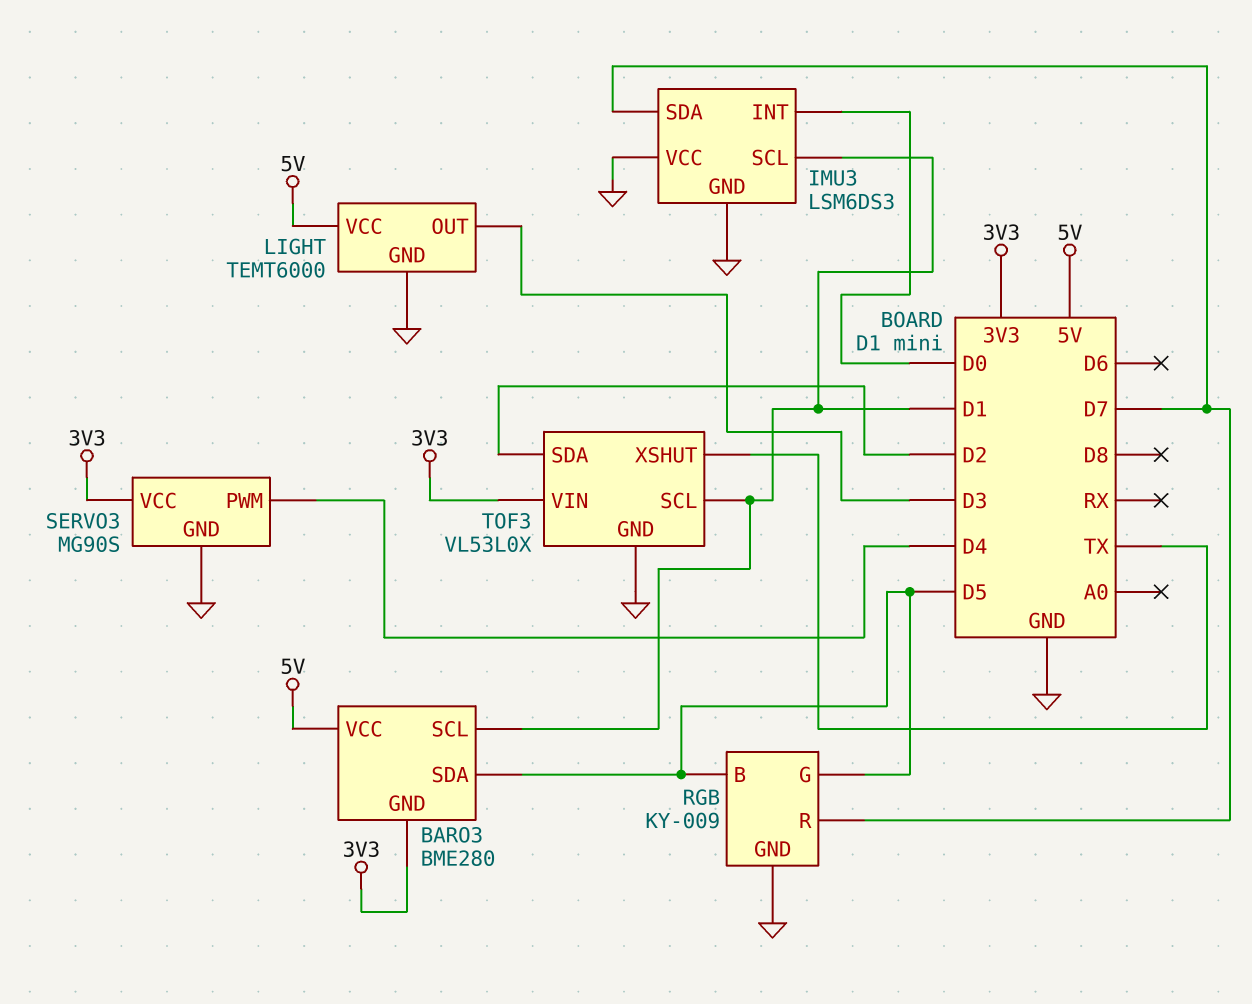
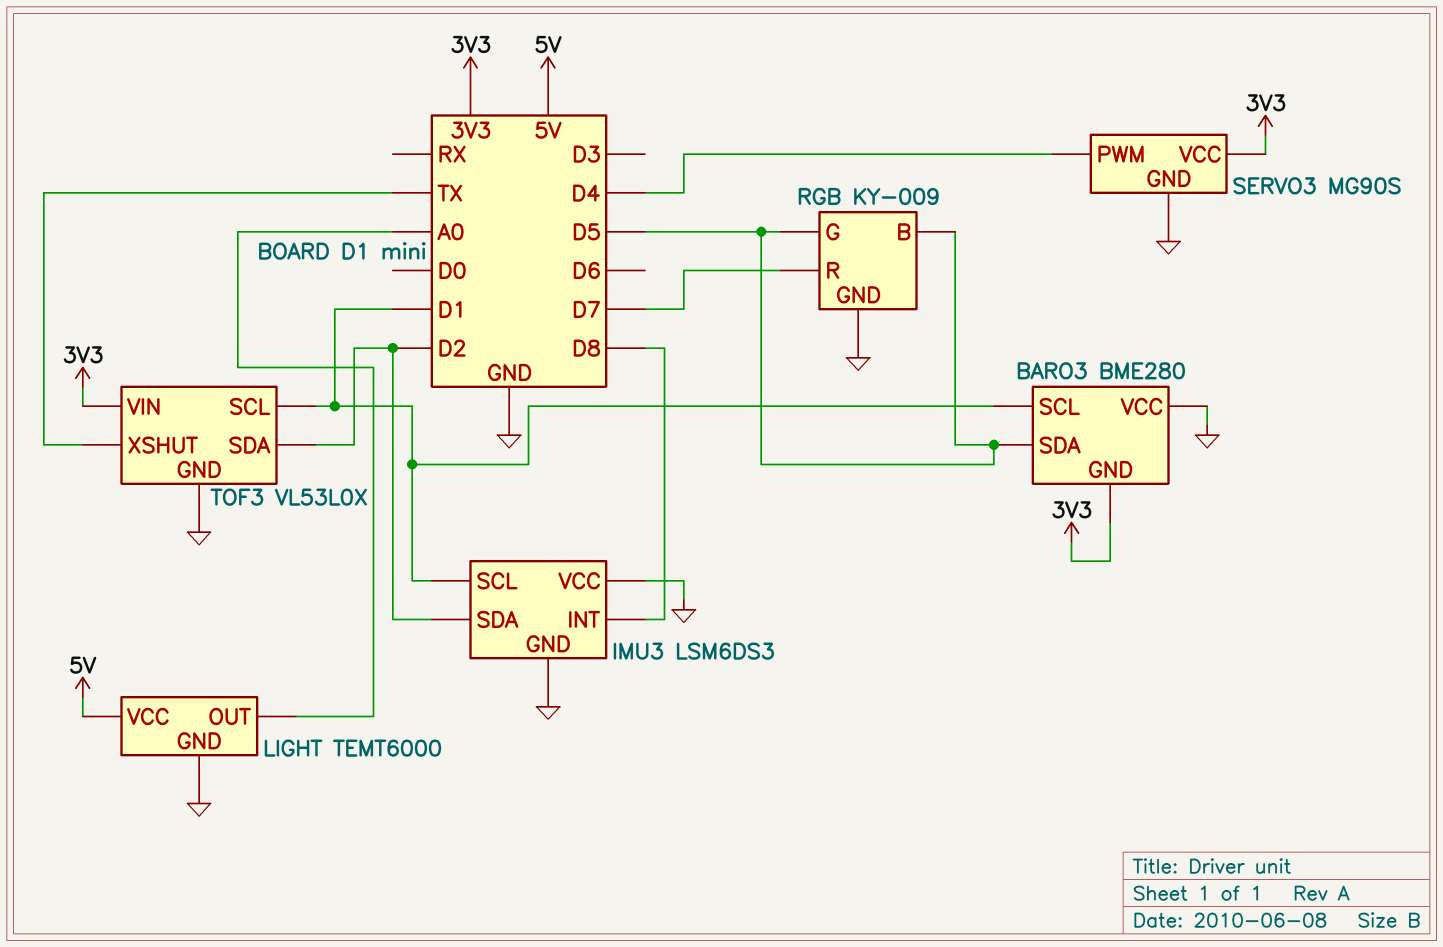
BARO3 pin VCC: 5V -> GND
IMU3 pin INT: D0 -> D8
IMU3 pin SDA: D7 -> D2
LIGHT pin OUT: D3 -> A0

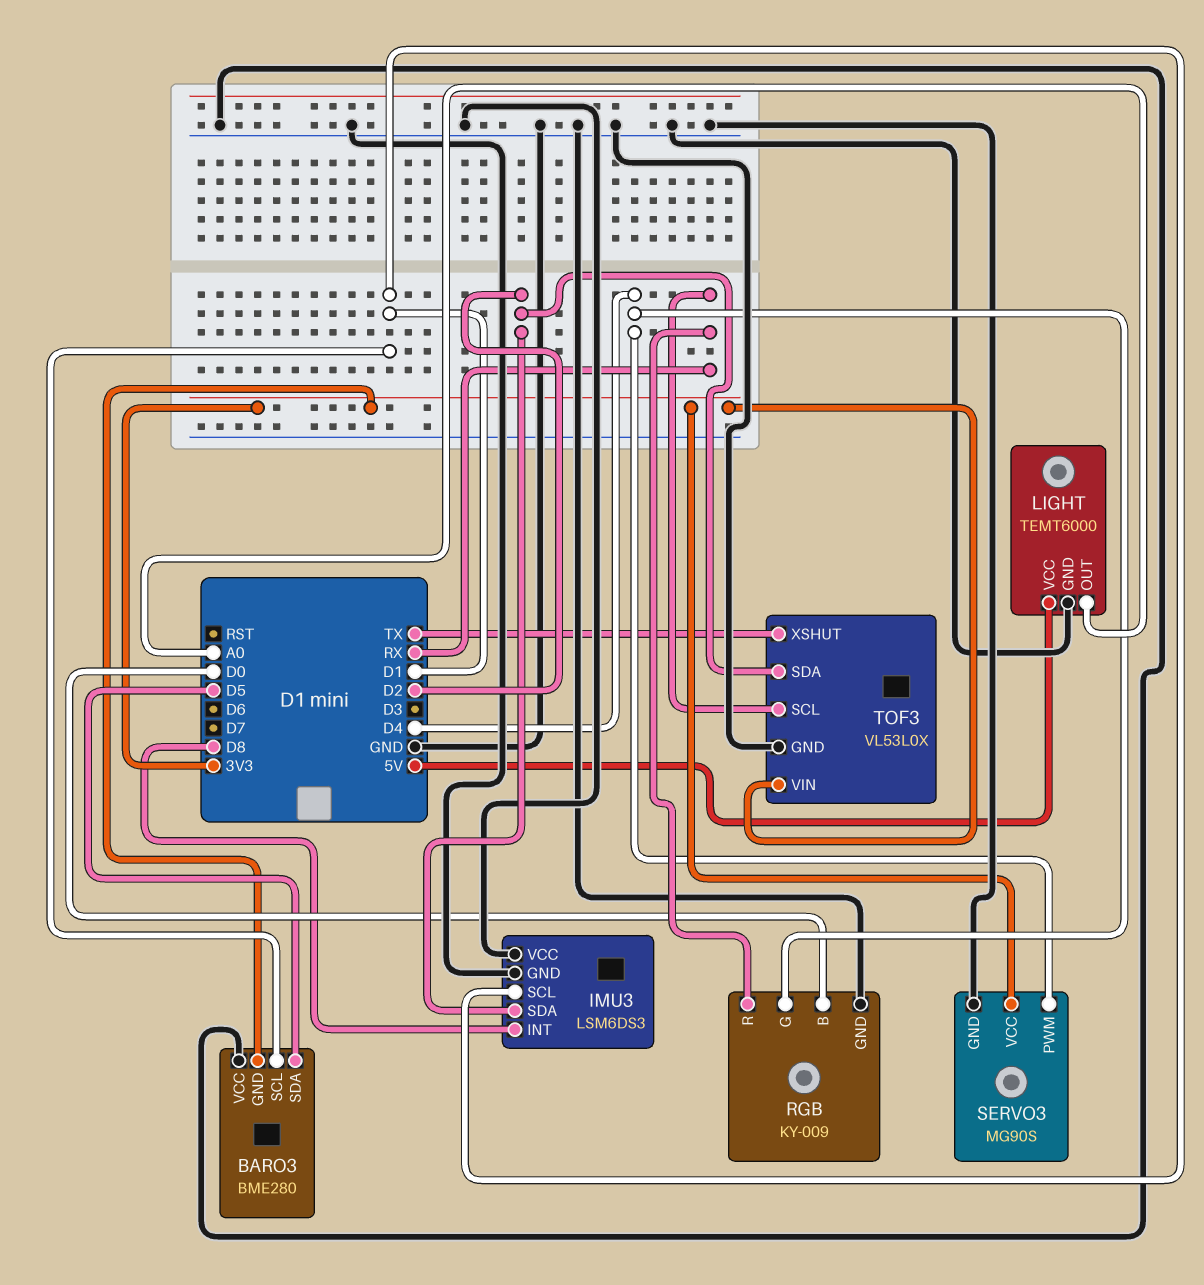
RGB pin B: D5 -> D0
RGB pin G: D5 -> D4
RGB pin R: D7 -> RX
TOF3 pin SCL: D1 -> RX

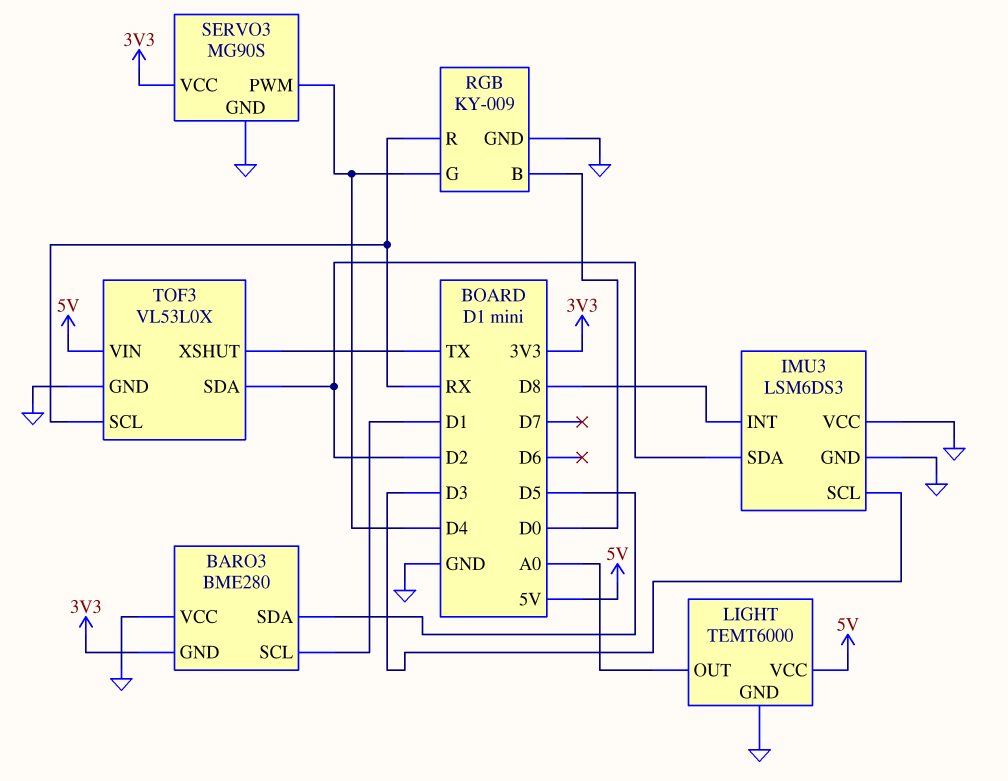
IMU3 pin SCL: D1 -> D3
TOF3 pin VIN: 3V3 -> 5V

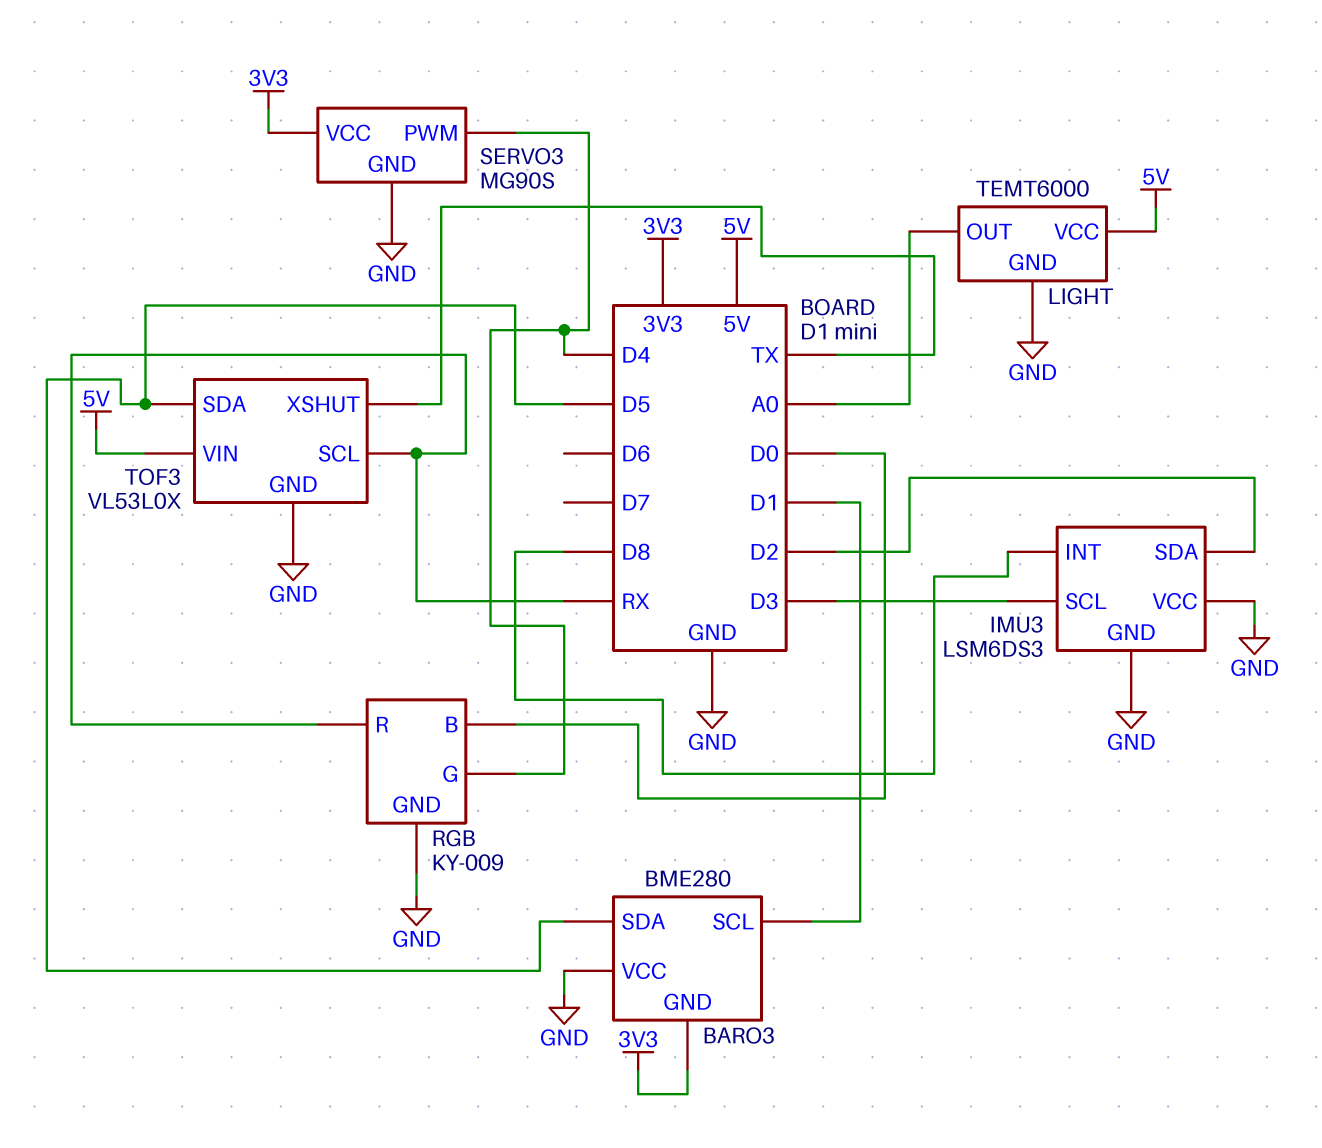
TOF3 pin SDA: D2 -> D5

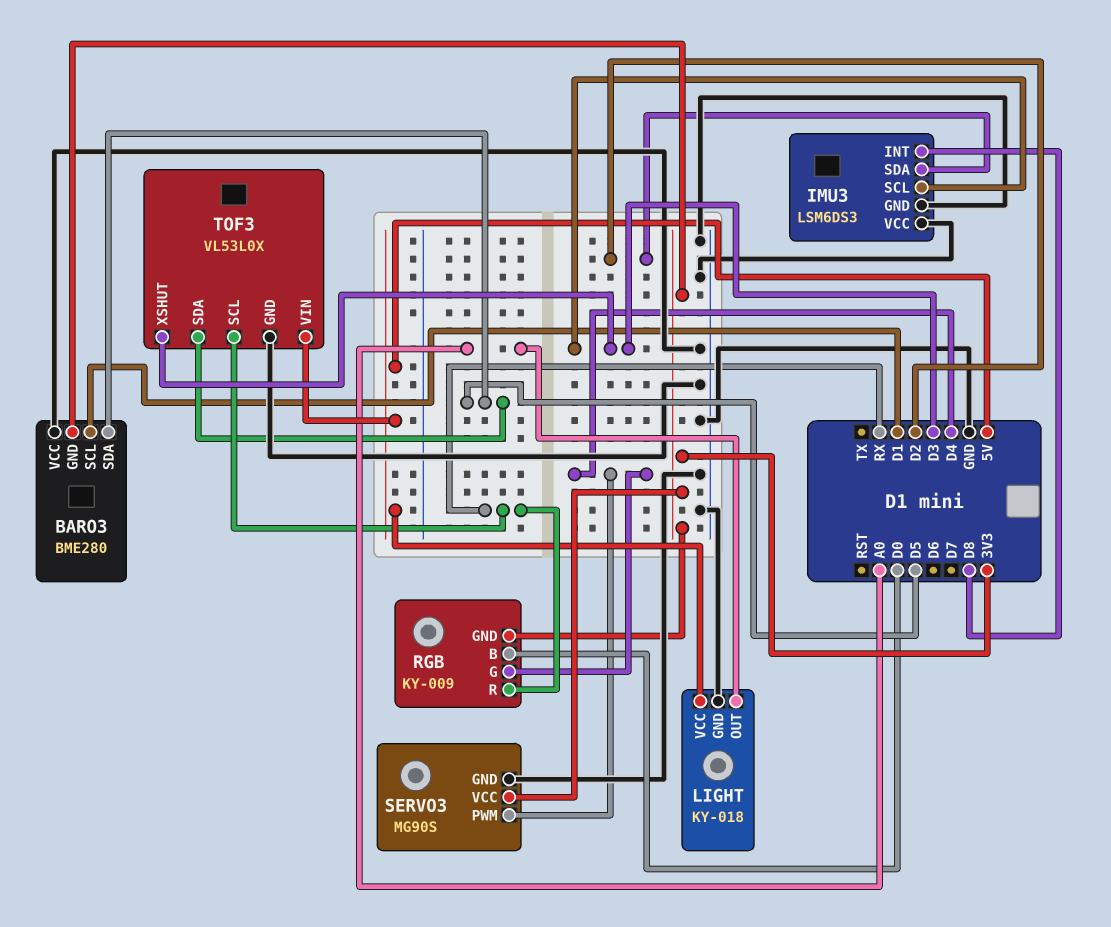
LIGHT: TEMT6000 -> KY-018
RGB pin GND: GND -> 3V3
TOF3 pin XSHUT: TX -> D3

